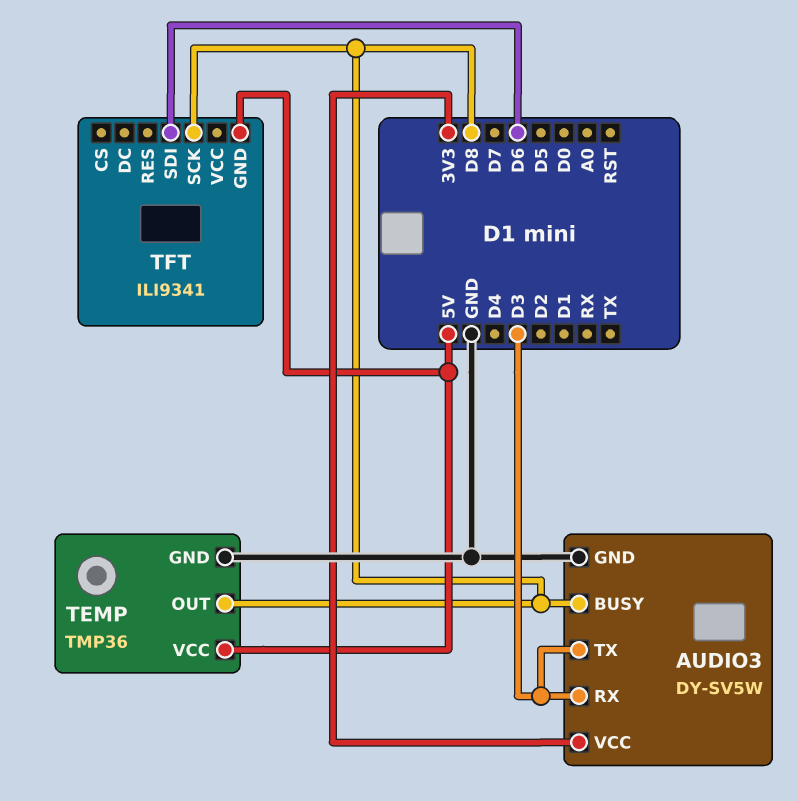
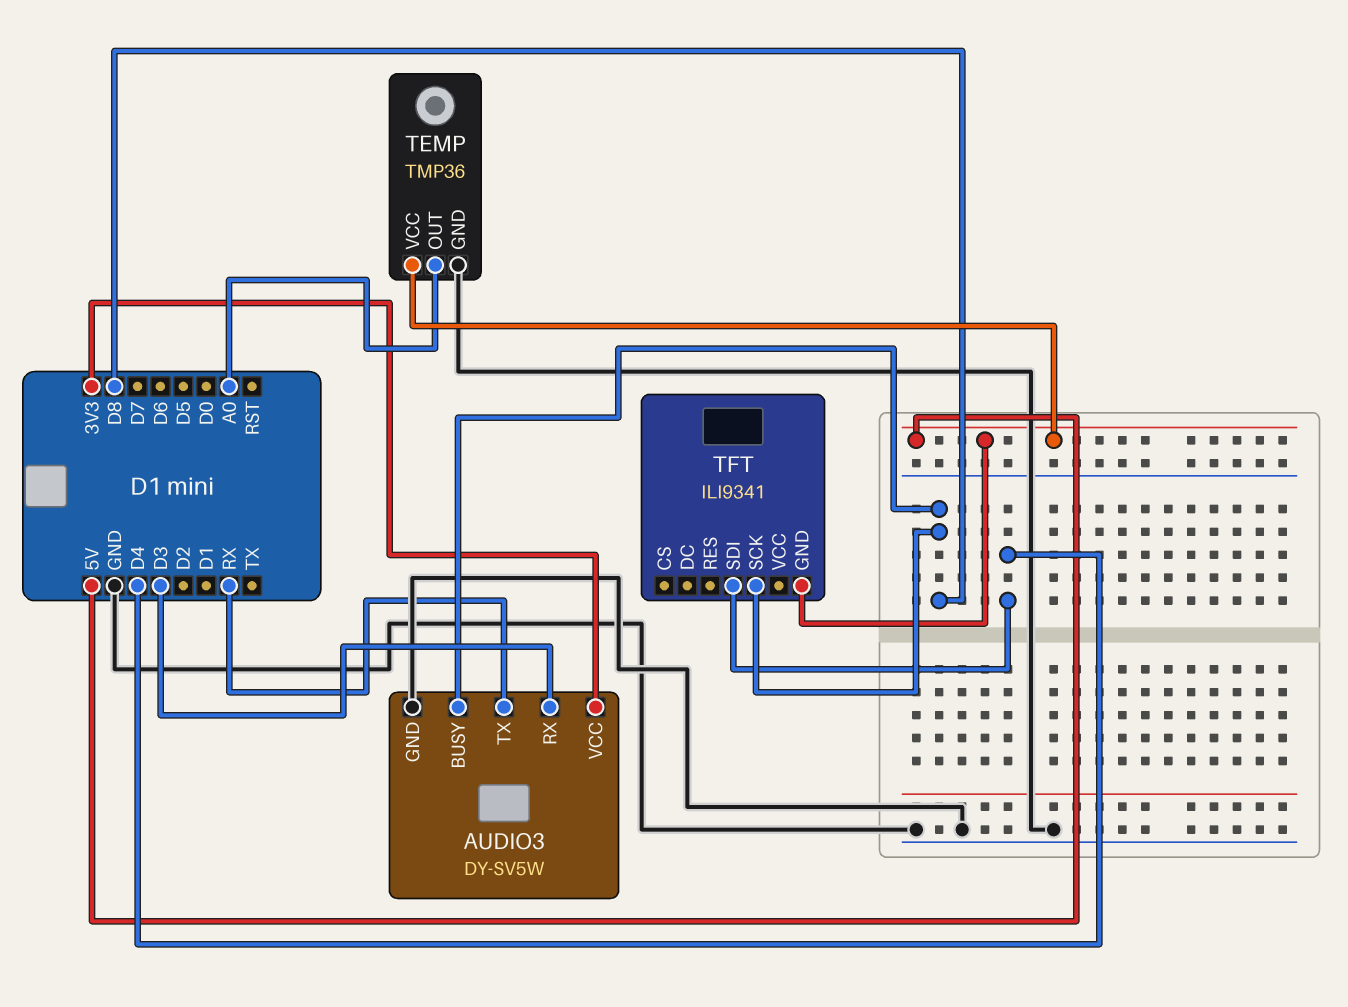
AUDIO3 pin TX: D3 -> RX
TEMP pin OUT: D8 -> A0
TFT pin SDI: D6 -> D4

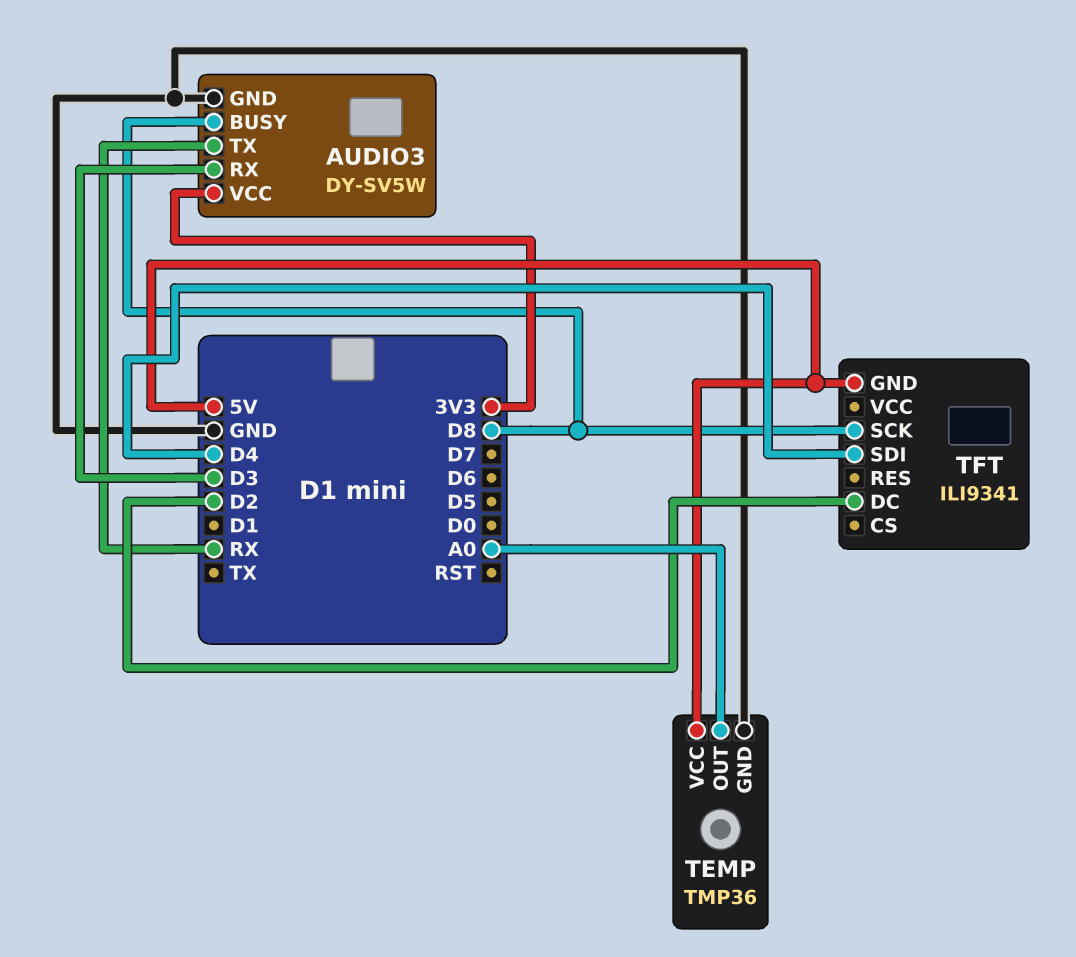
TFT pin DC: none -> D2

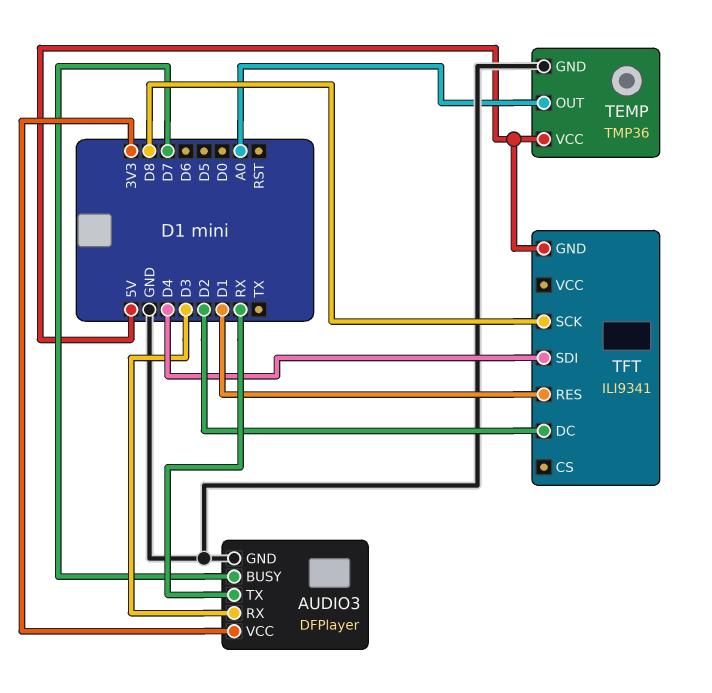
AUDIO3: DY-SV5W -> DFPlayer
AUDIO3 pin BUSY: D8 -> D7
TFT pin RES: none -> D1

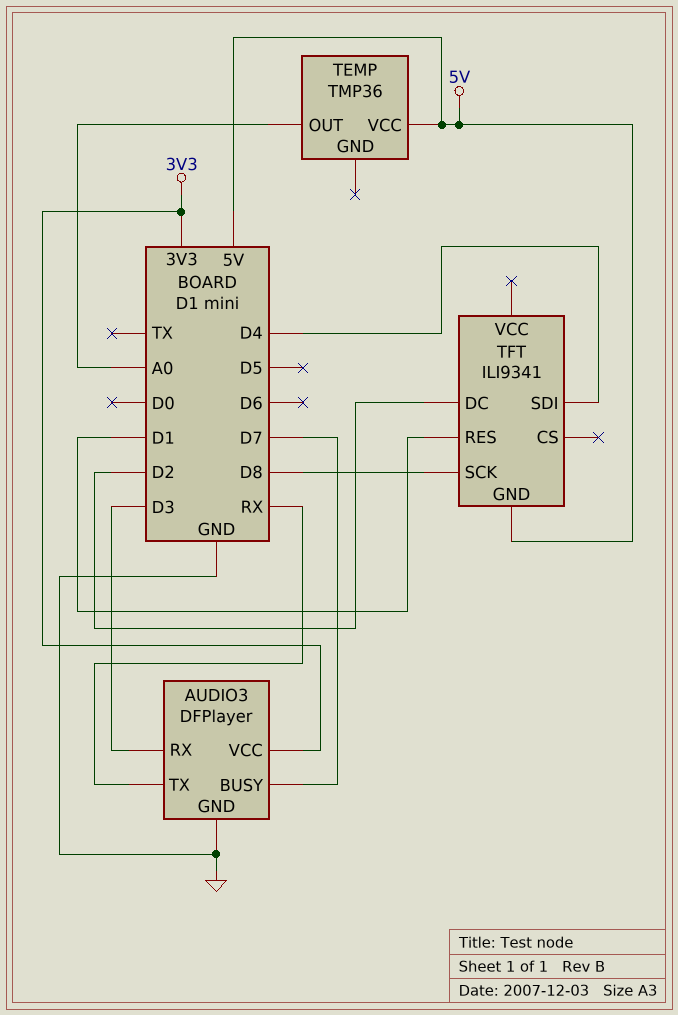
TEMP pin GND: GND -> none

